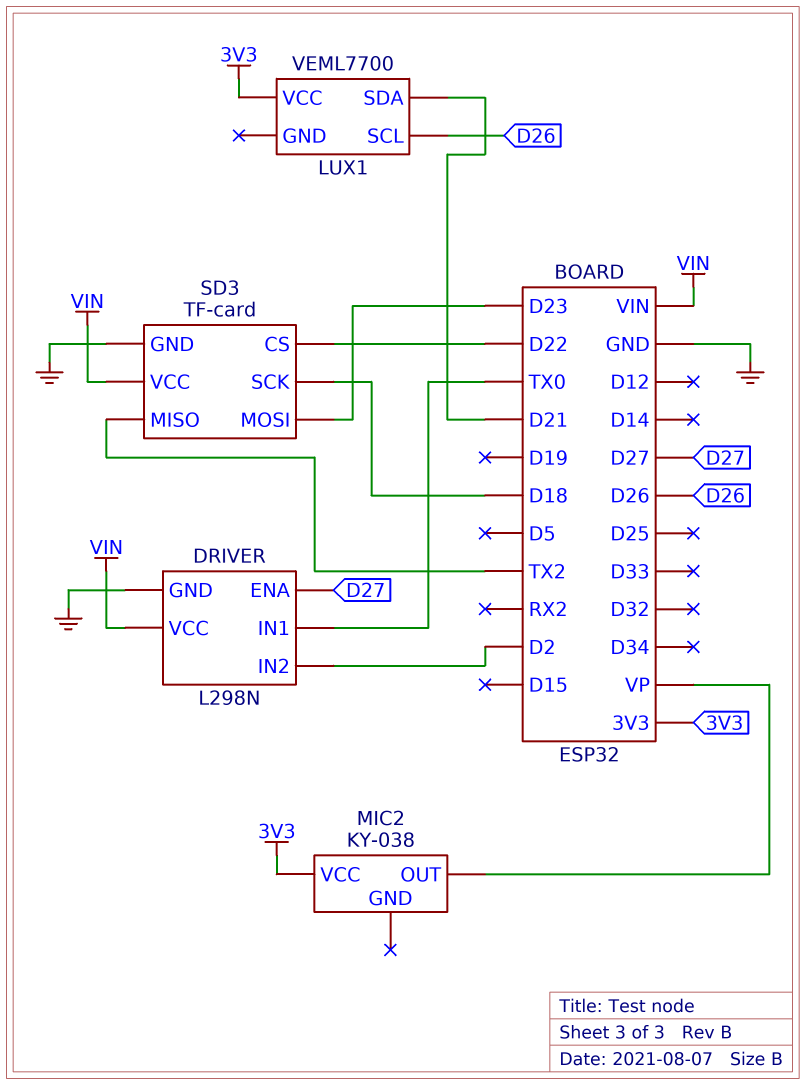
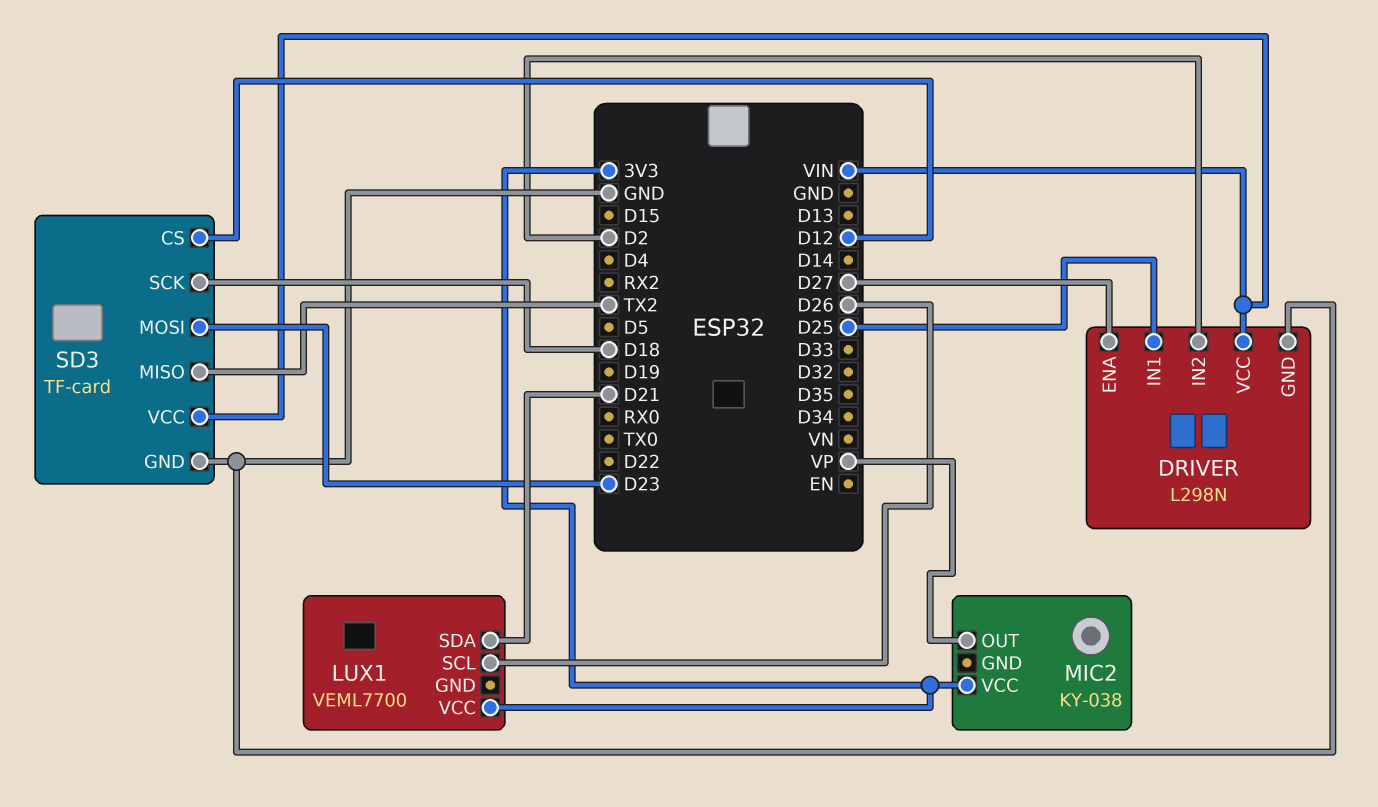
DRIVER pin IN1: TX0 -> D25
SD3 pin CS: D22 -> D12

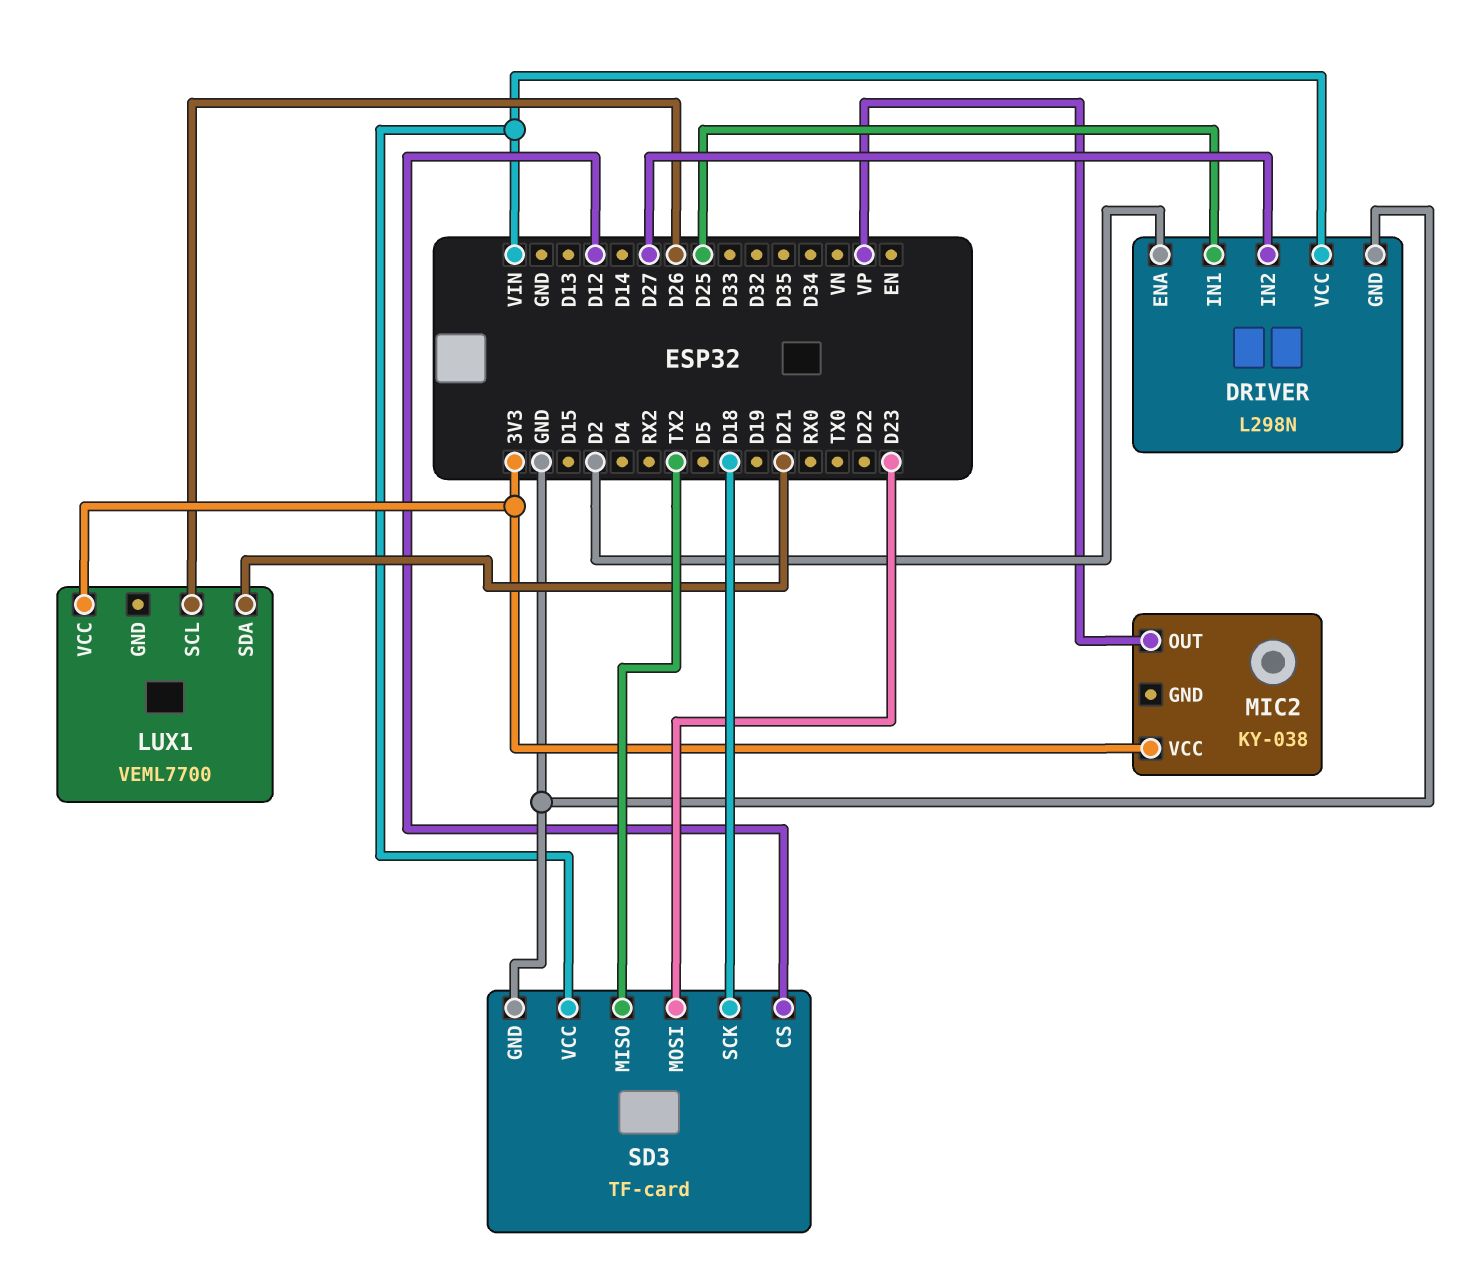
DRIVER pin ENA: D27 -> D2
DRIVER pin IN2: D2 -> D27

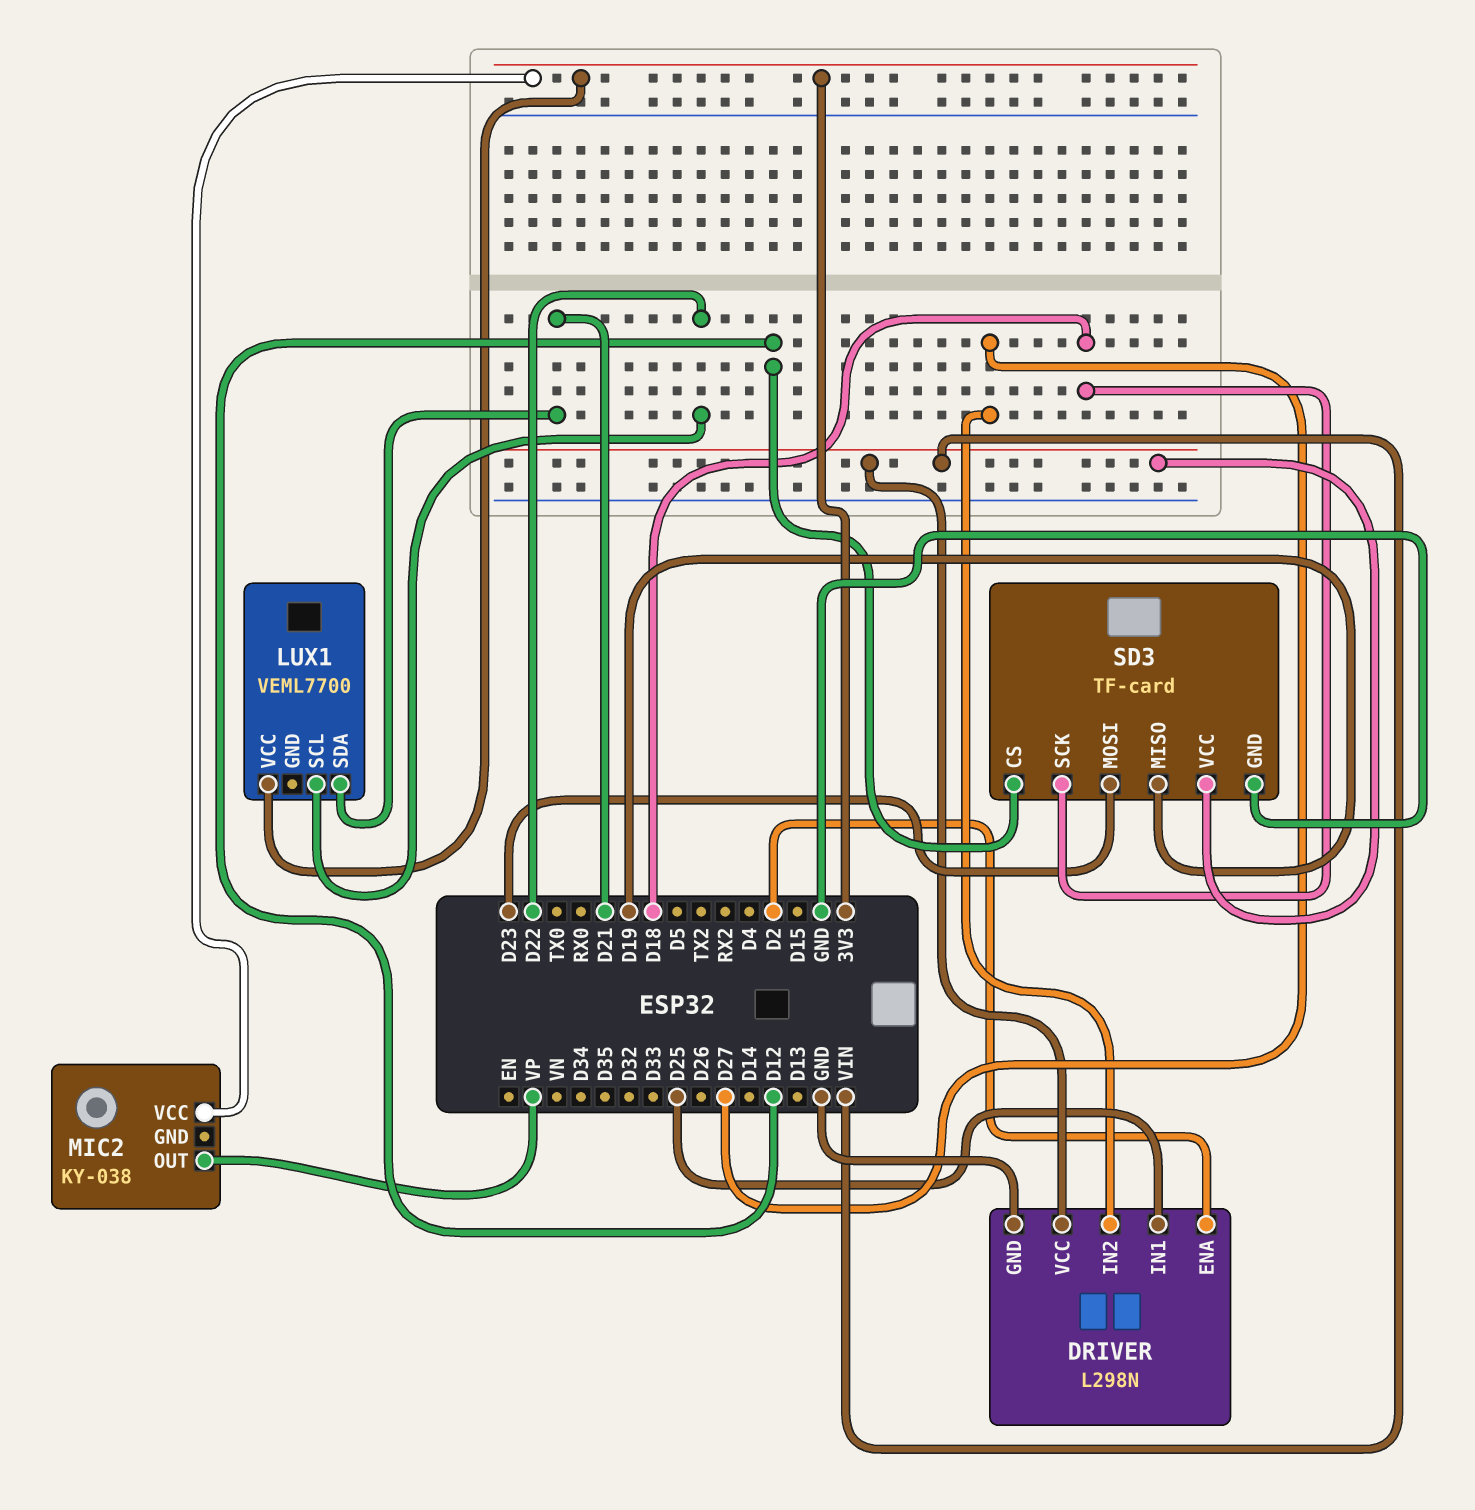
LUX1 pin SCL: D26 -> D22
SD3 pin MISO: TX2 -> D19

